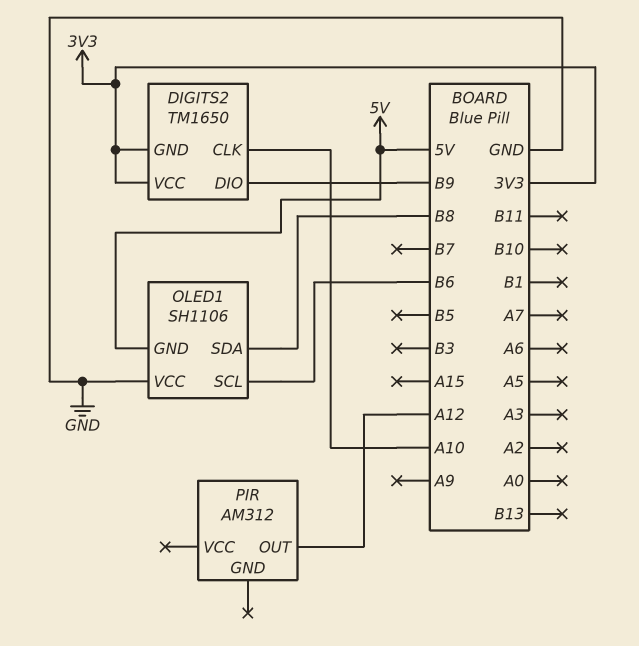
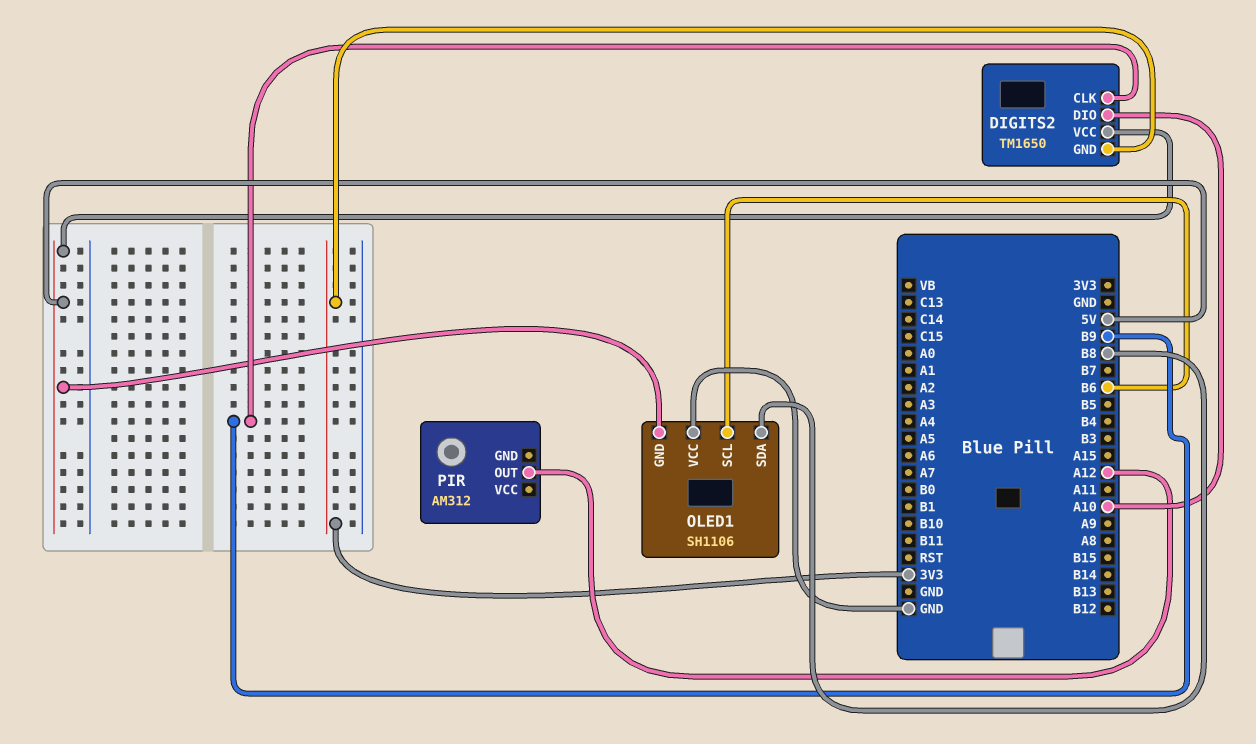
DIGITS2 pin CLK: A10 -> B9
DIGITS2 pin DIO: B9 -> A10
DIGITS2 pin VCC: 3V3 -> 5V

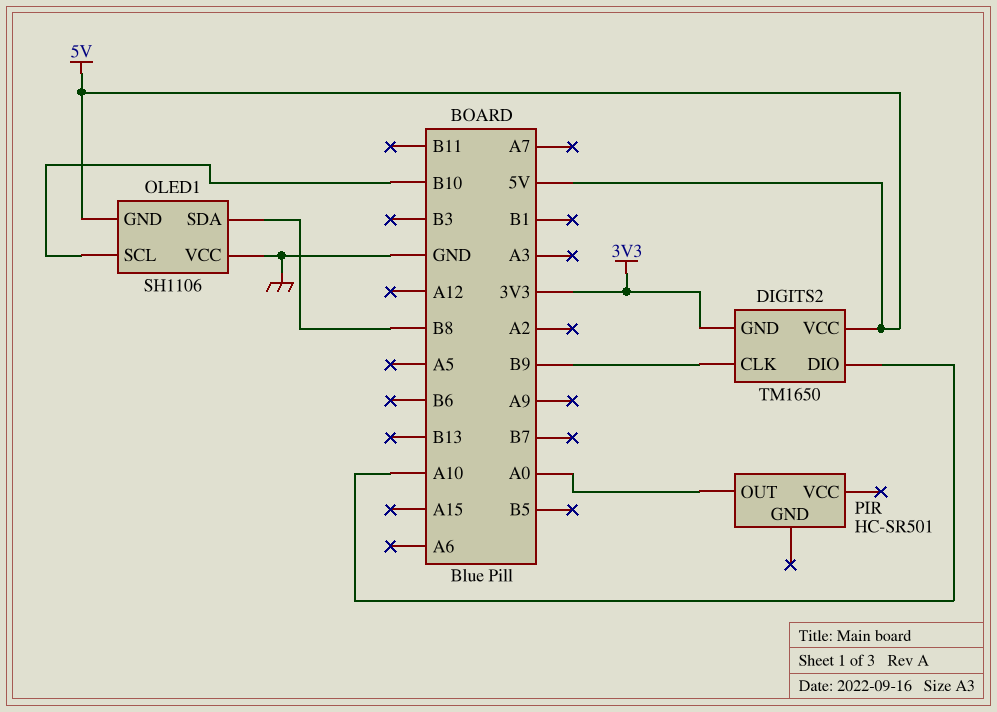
OLED1 pin SCL: B6 -> B10
PIR: AM312 -> HC-SR501
PIR pin OUT: A12 -> A0

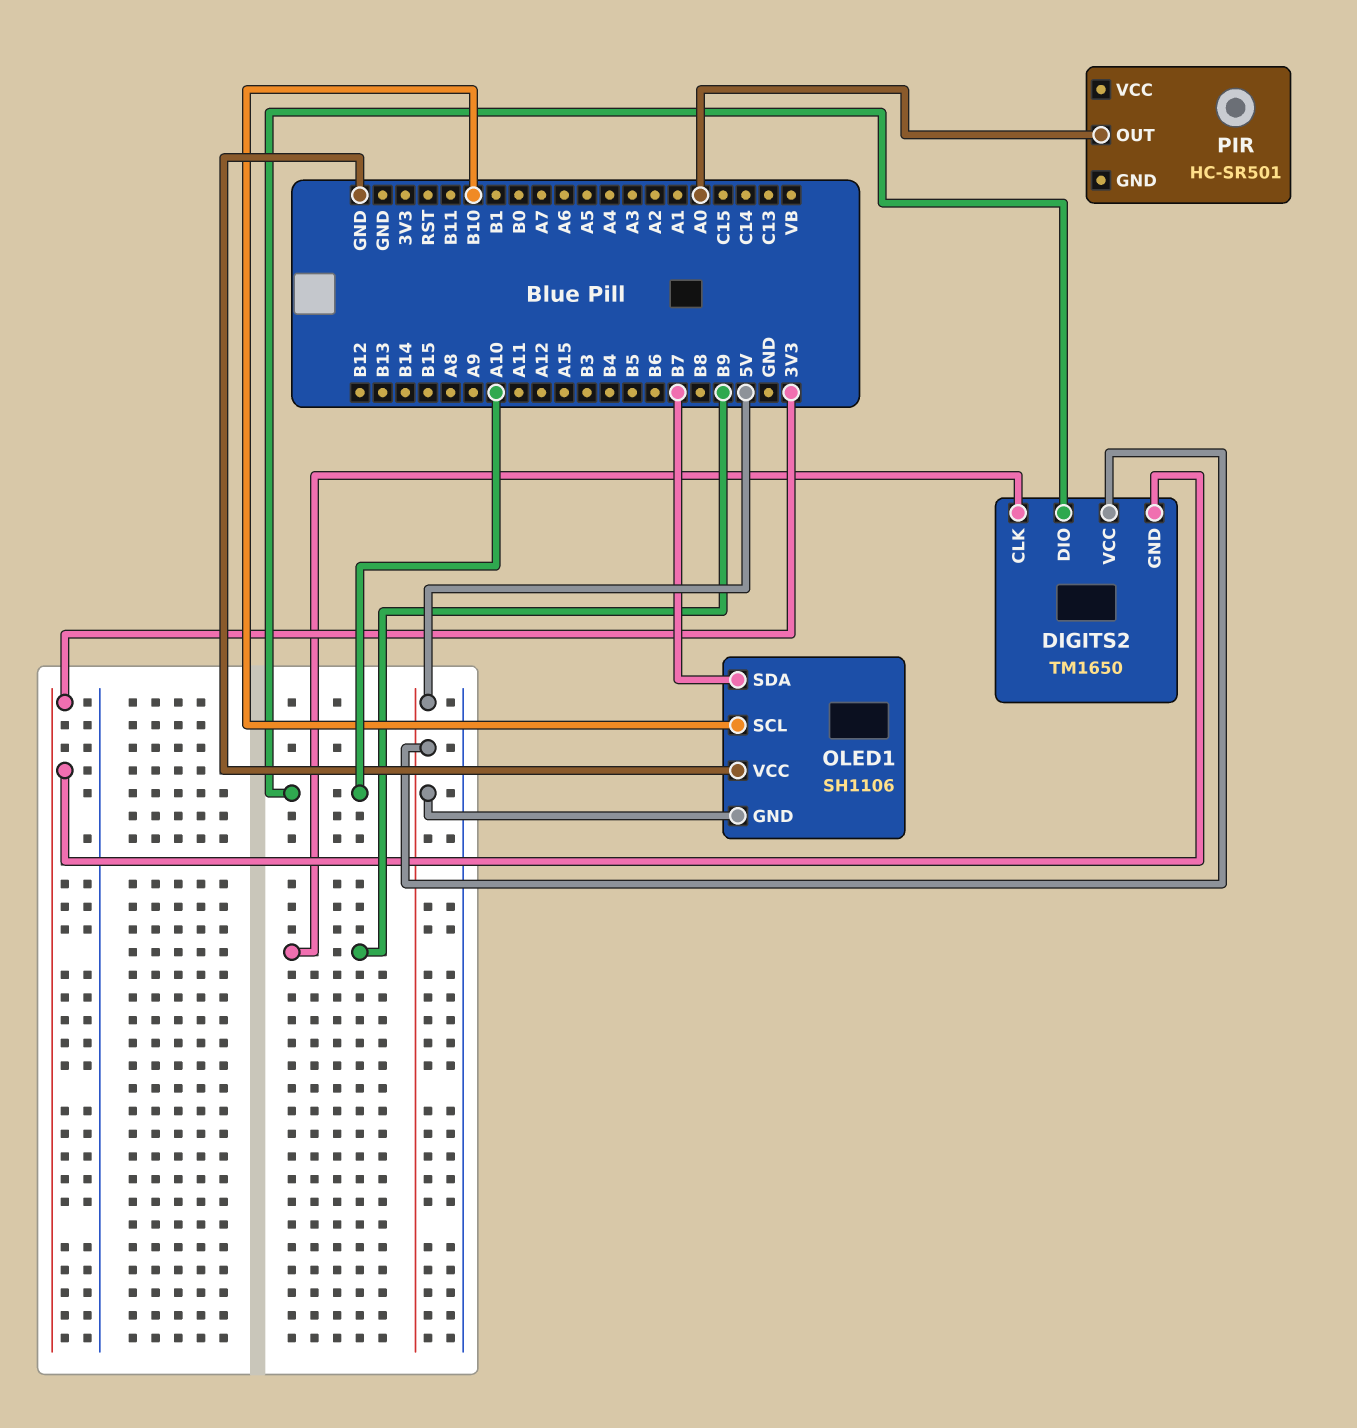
OLED1 pin SDA: B8 -> B7

